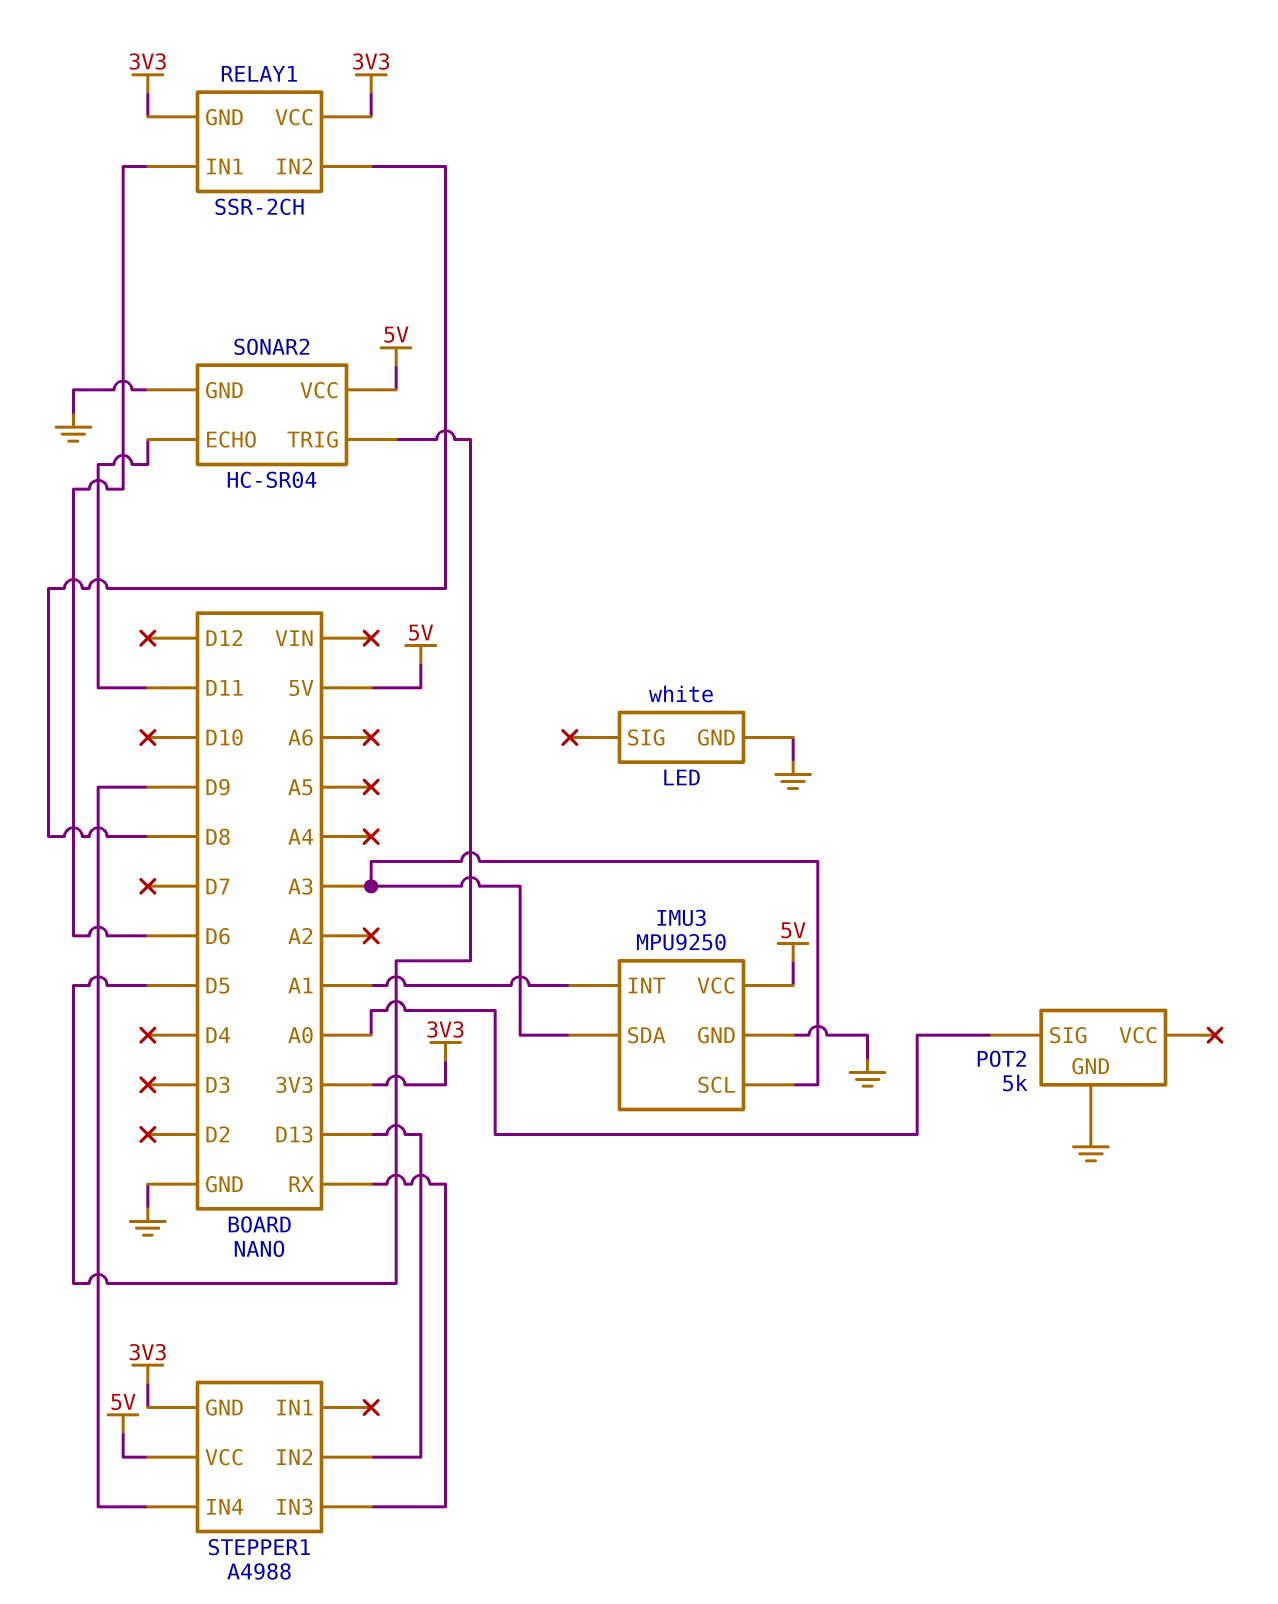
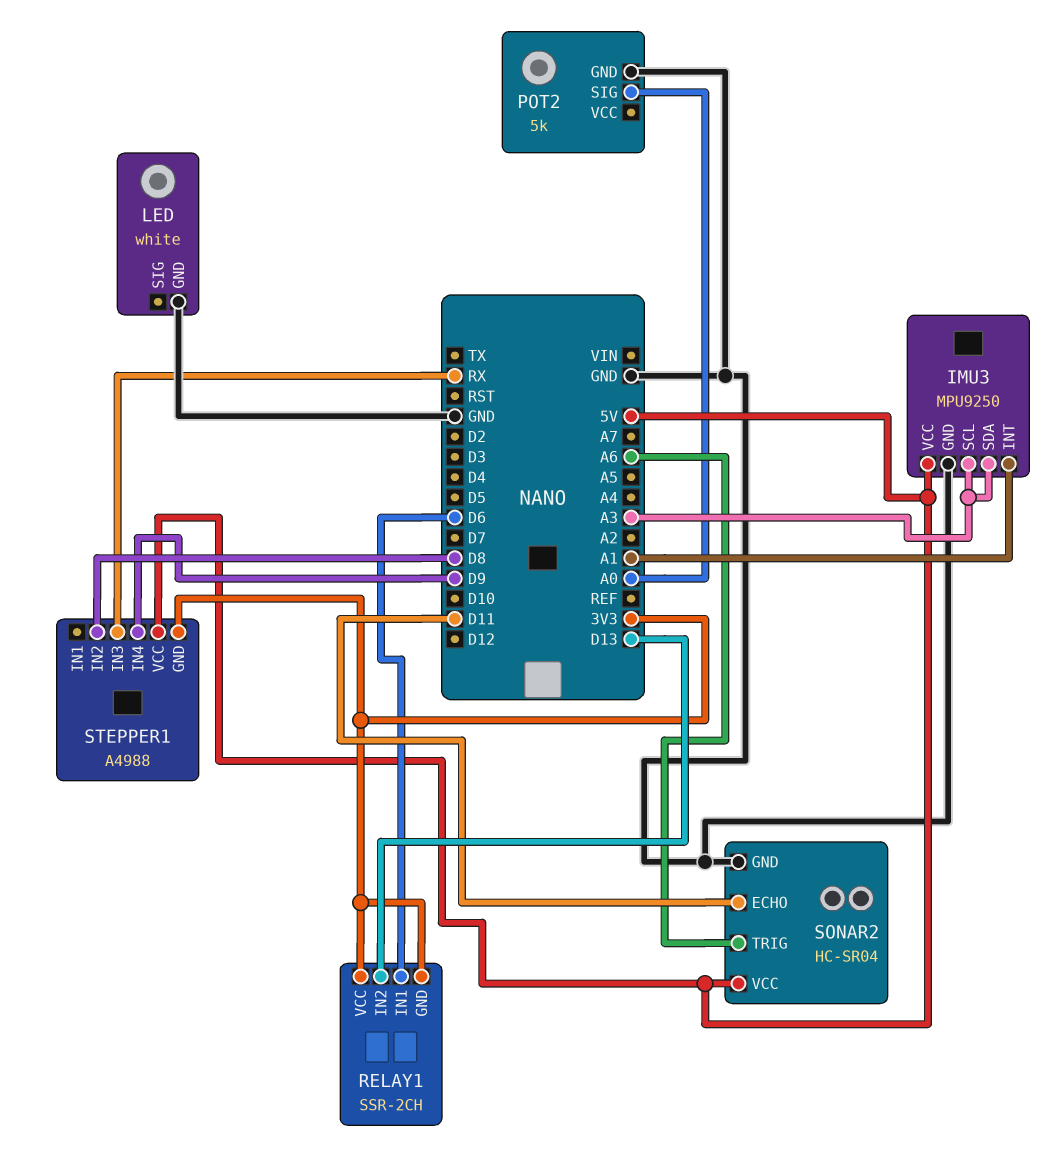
RELAY1 pin IN2: D8 -> D13
SONAR2 pin TRIG: D5 -> A6
STEPPER1 pin IN2: D13 -> D8

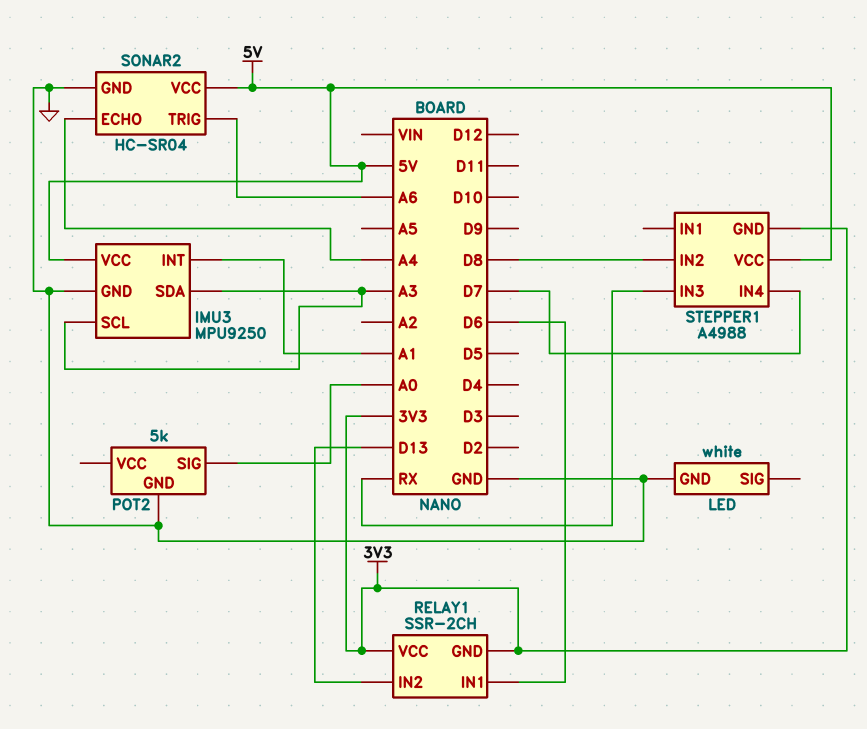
SONAR2 pin ECHO: D11 -> A4
STEPPER1 pin IN4: D9 -> D7

